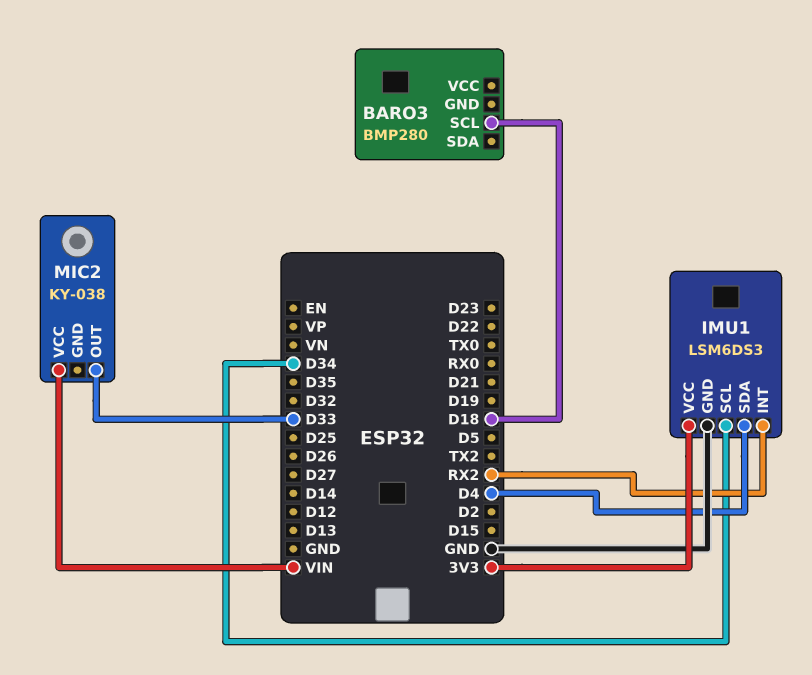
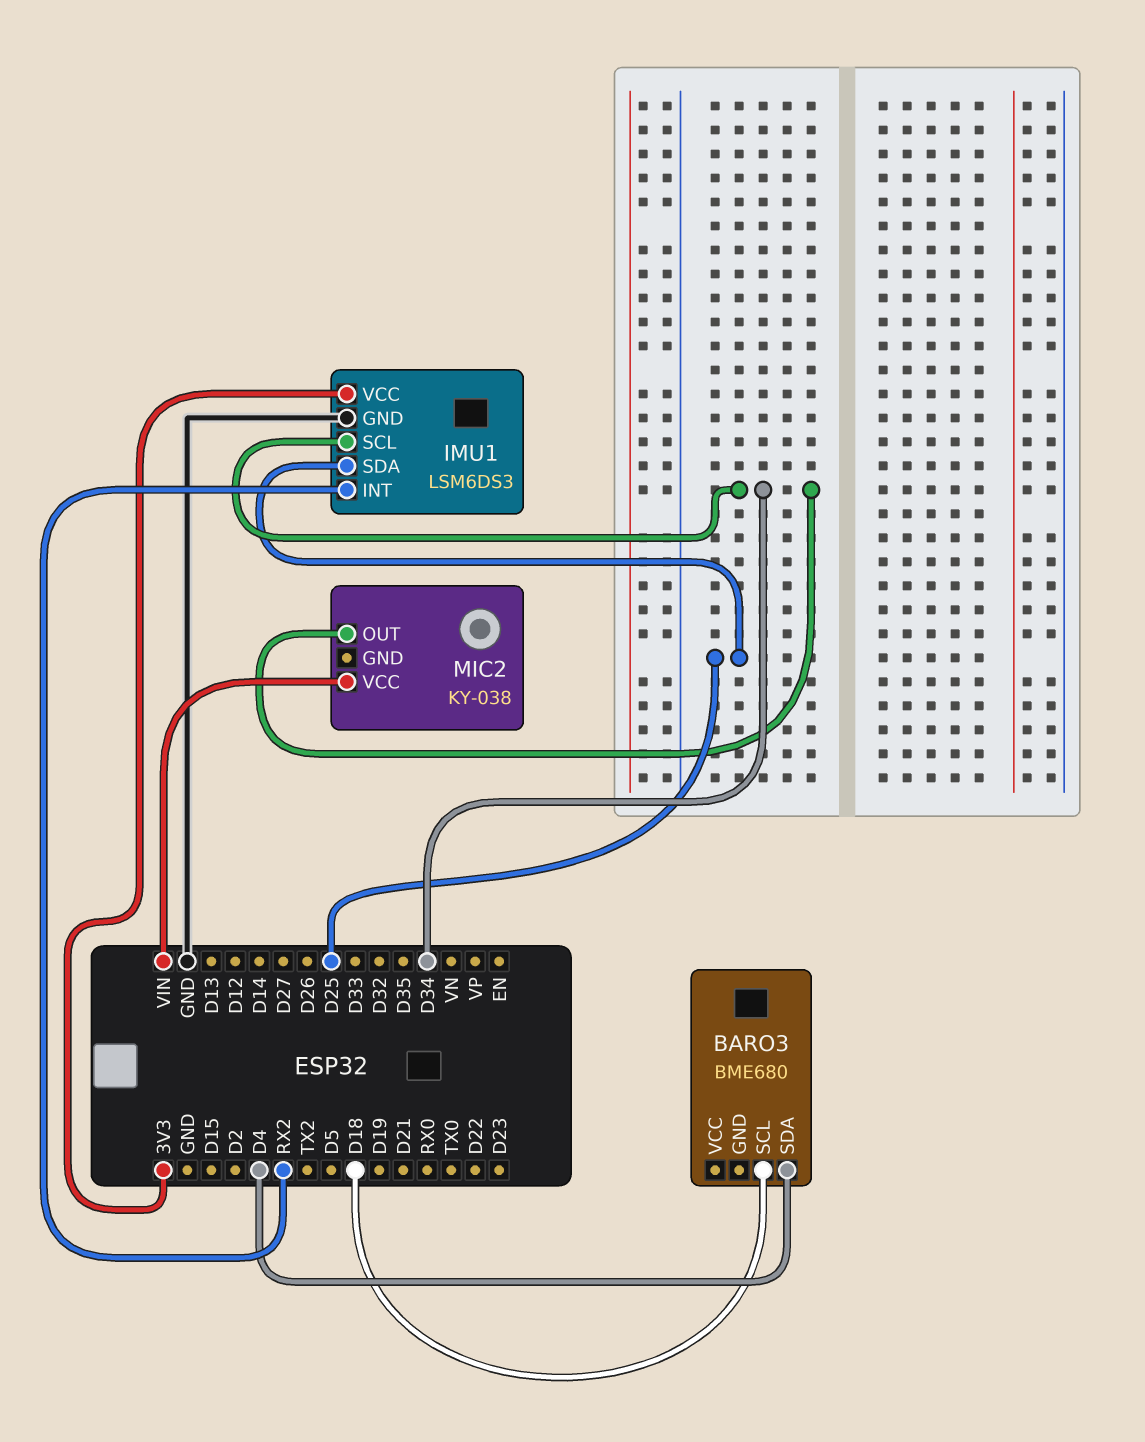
BARO3: BMP280 -> BME680
BARO3 pin SDA: none -> D4
IMU1 pin SDA: D4 -> D25
MIC2 pin OUT: D33 -> D34

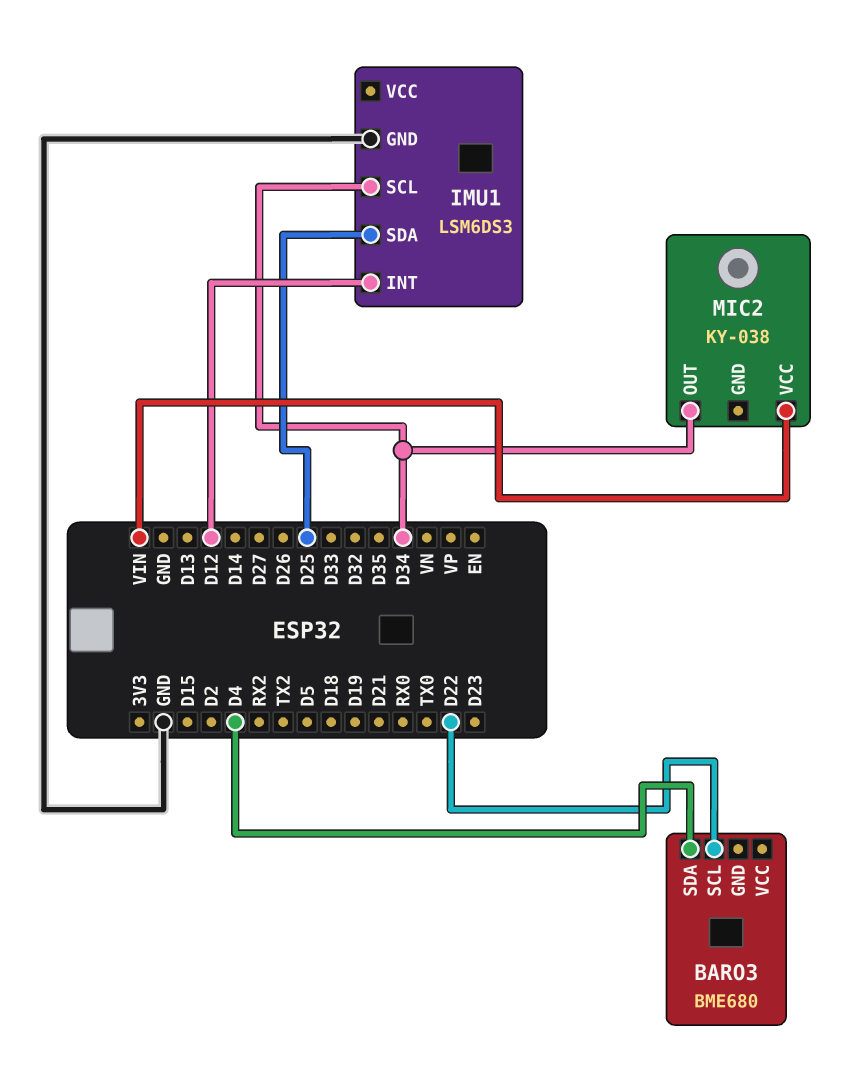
BARO3 pin SCL: D18 -> D22
IMU1 pin INT: RX2 -> D12
IMU1 pin VCC: 3V3 -> none

